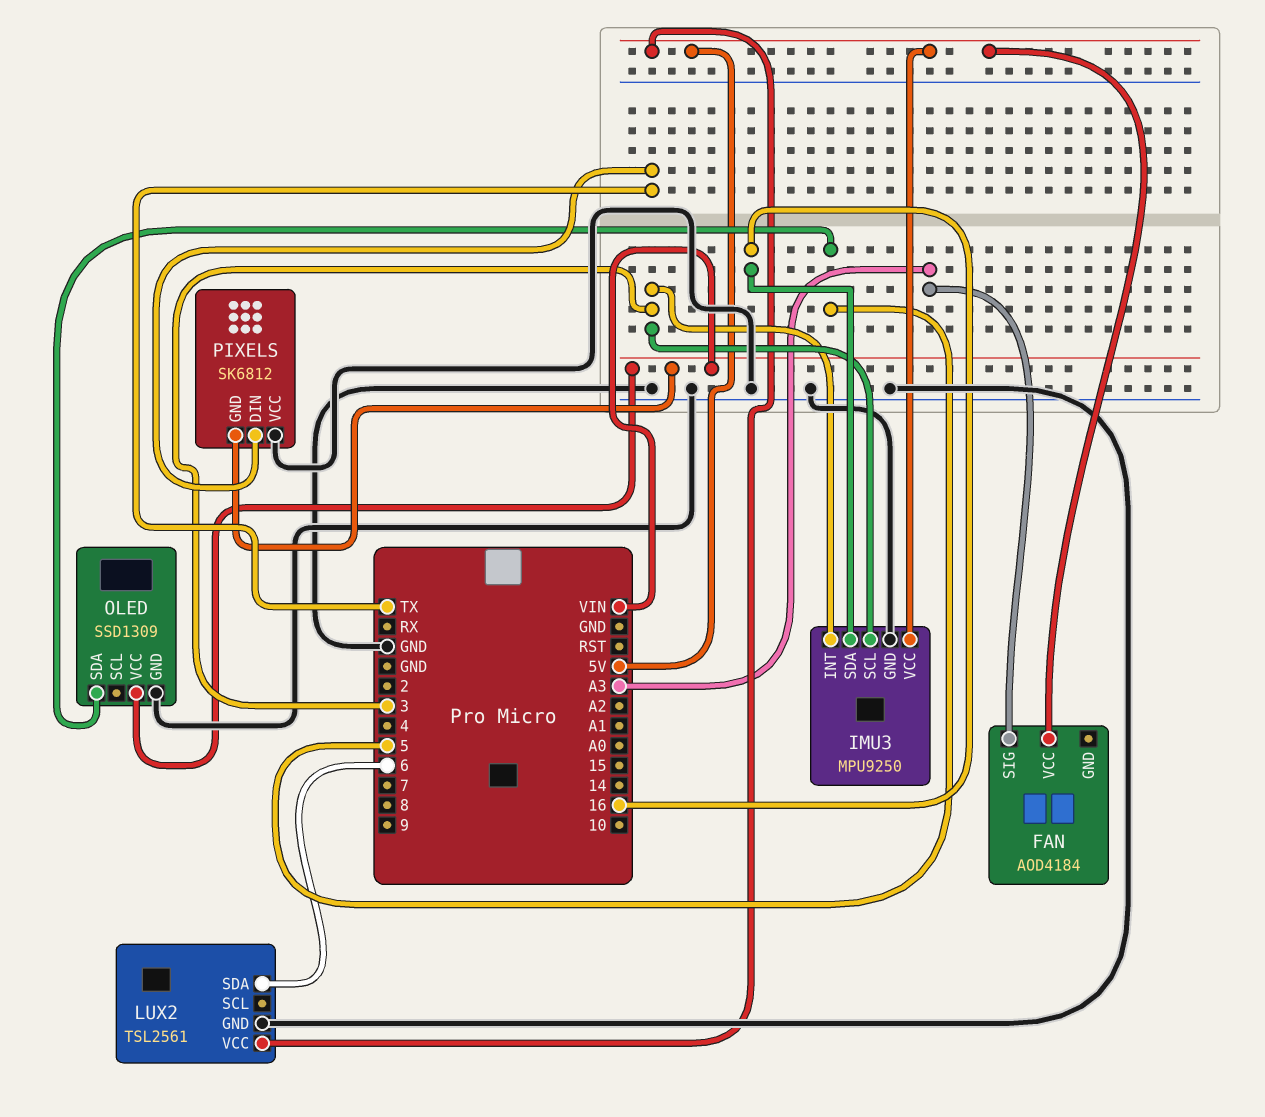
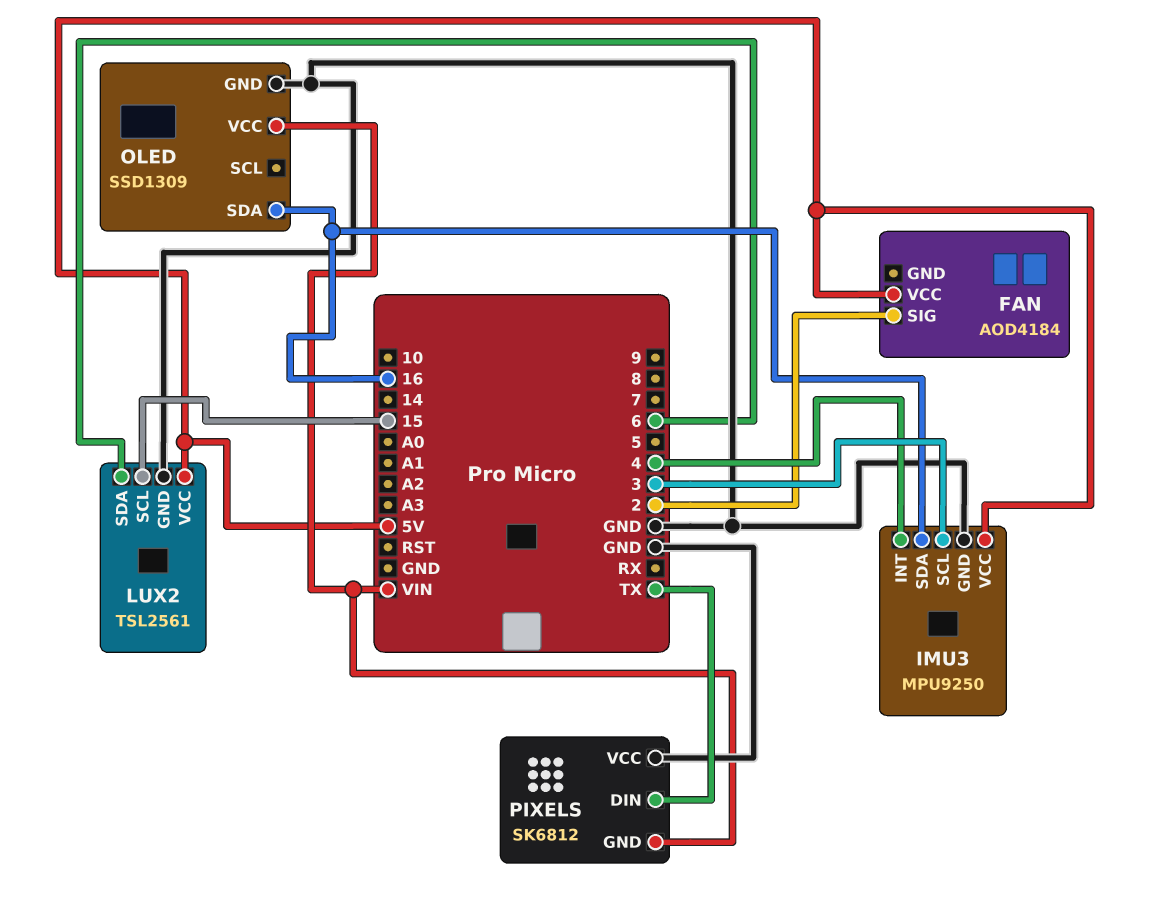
FAN pin SIG: A3 -> 2
IMU3 pin INT: 3 -> 4
LUX2 pin SCL: none -> 15
OLED pin SDA: 5 -> 16

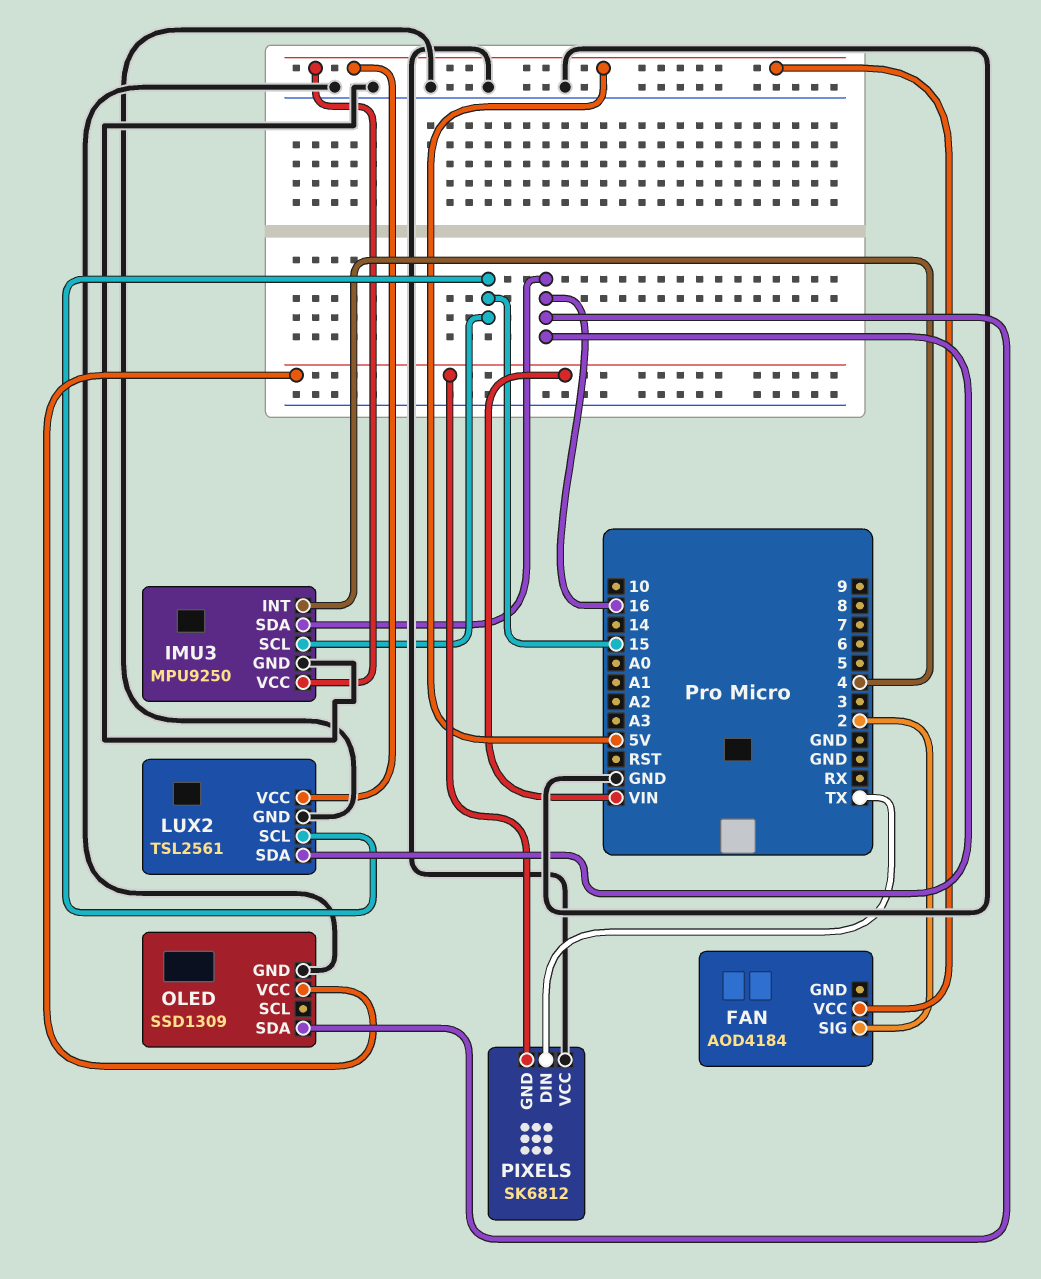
IMU3 pin SCL: 3 -> 15
LUX2 pin SDA: 6 -> 16

